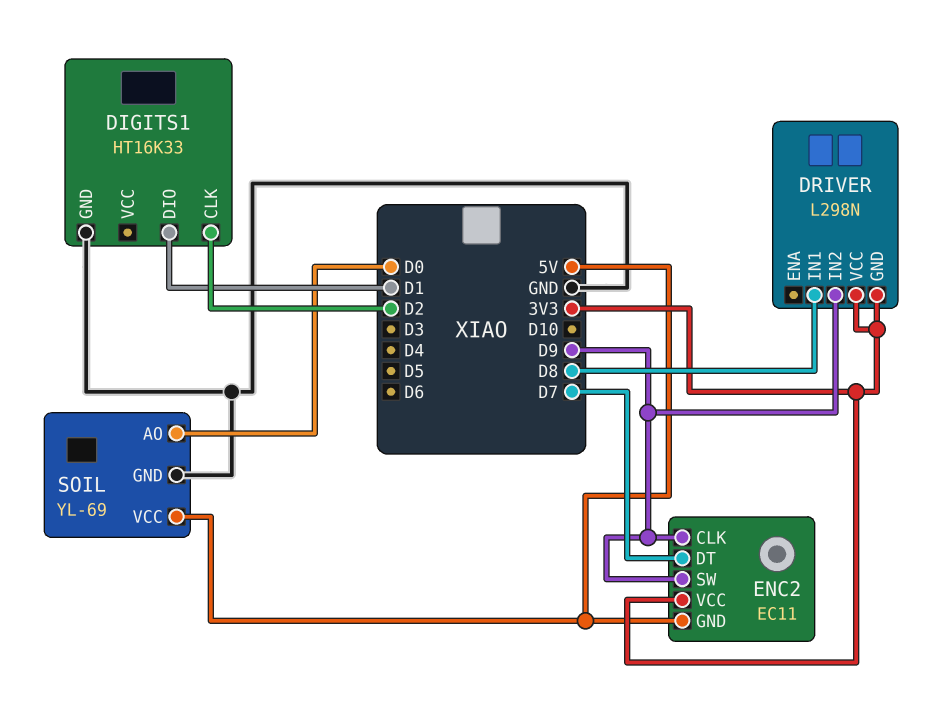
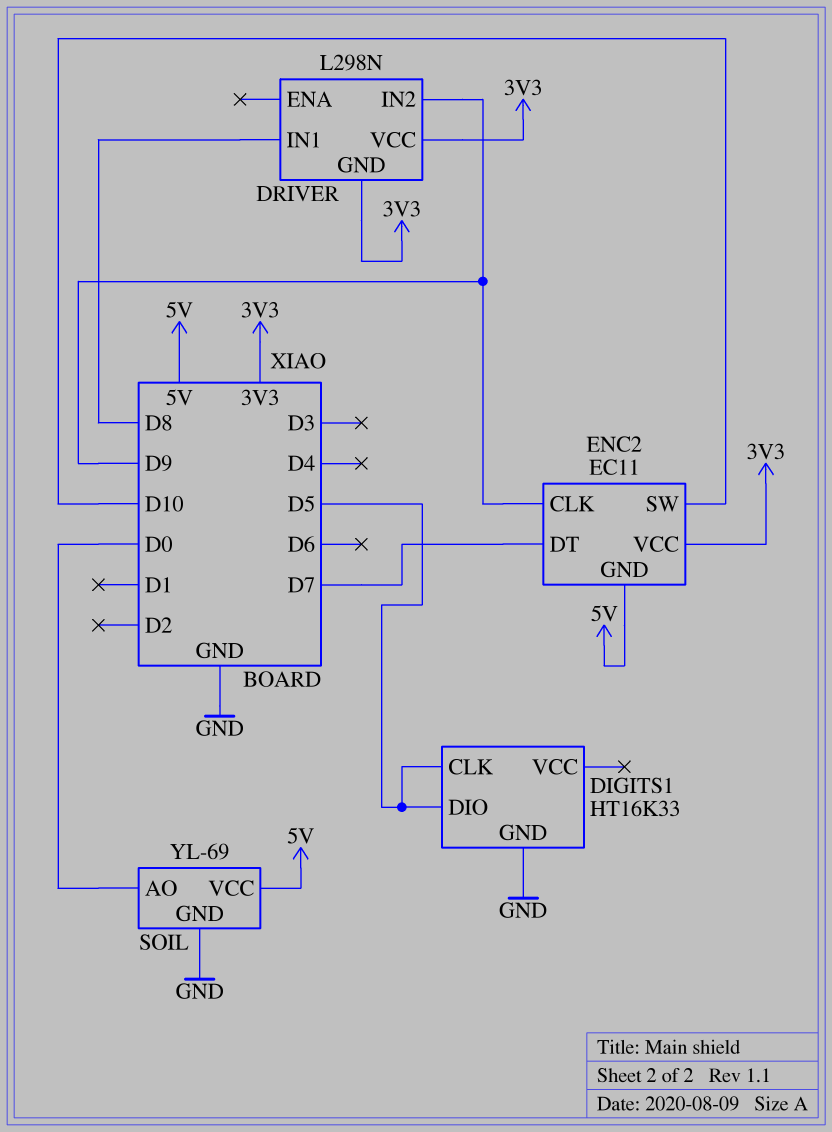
DIGITS1 pin CLK: D2 -> D5
DIGITS1 pin DIO: D1 -> D5
ENC2 pin SW: D9 -> D10

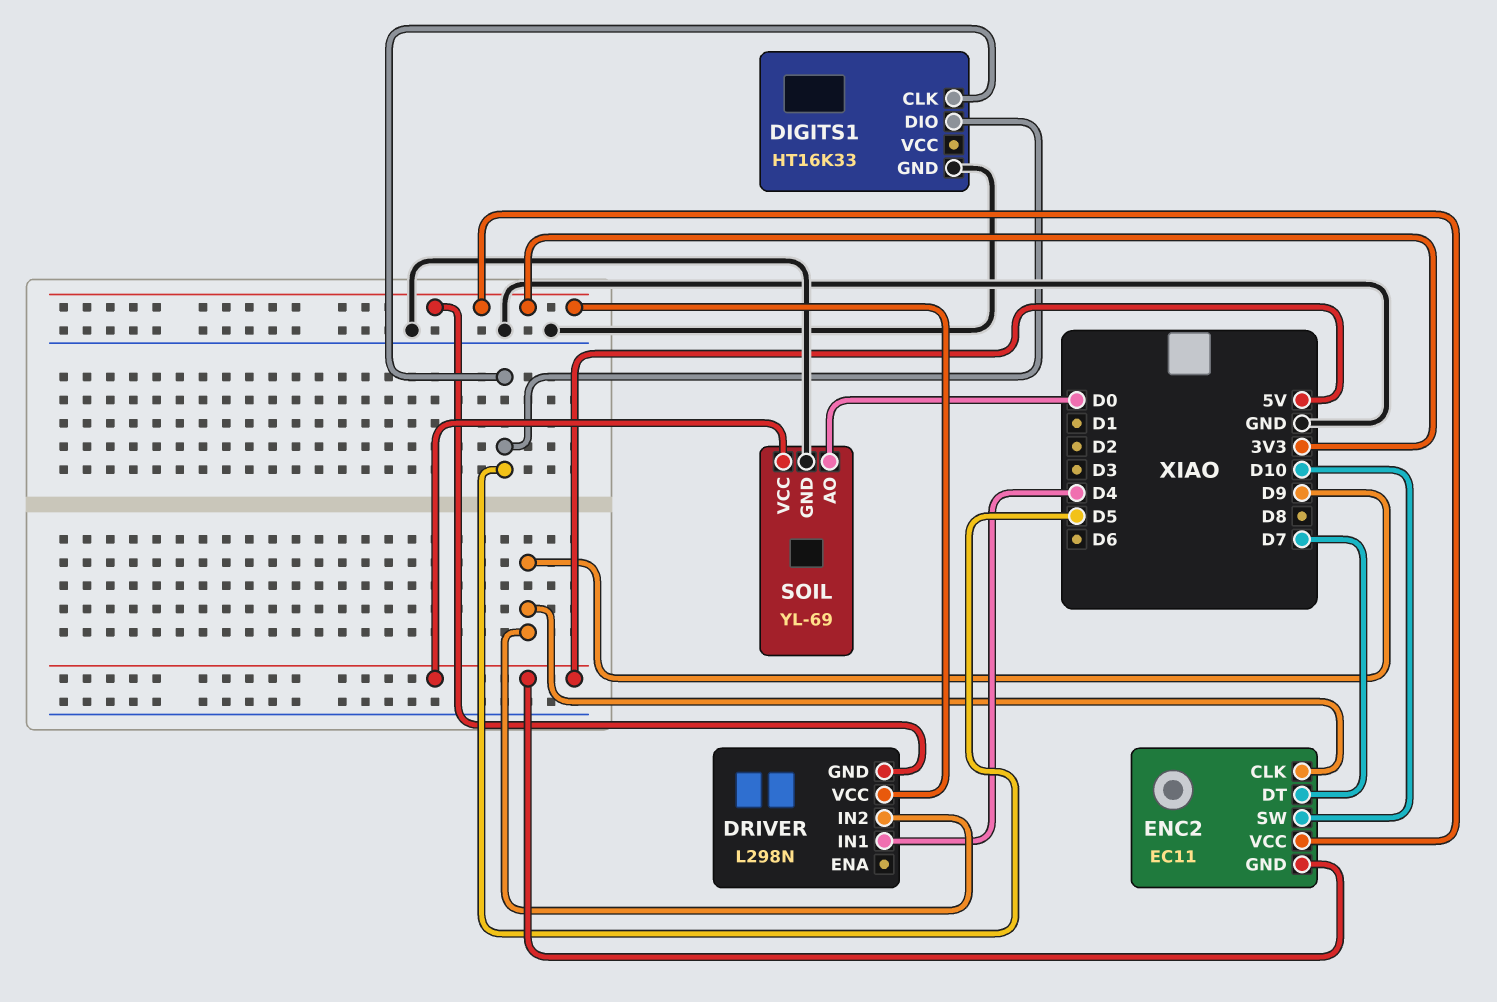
DRIVER pin IN1: D8 -> D4

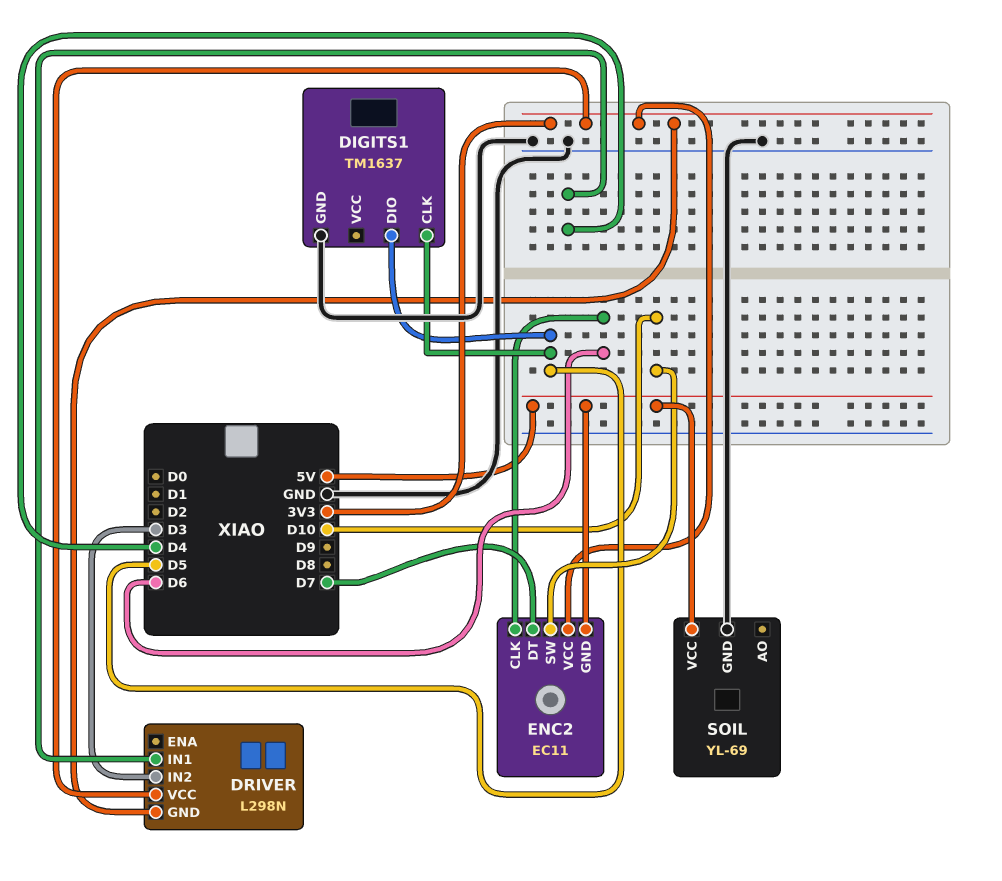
DIGITS1: HT16K33 -> TM1637
DRIVER pin IN2: D9 -> D3
ENC2 pin CLK: D9 -> D6
SOIL pin AO: D0 -> none

